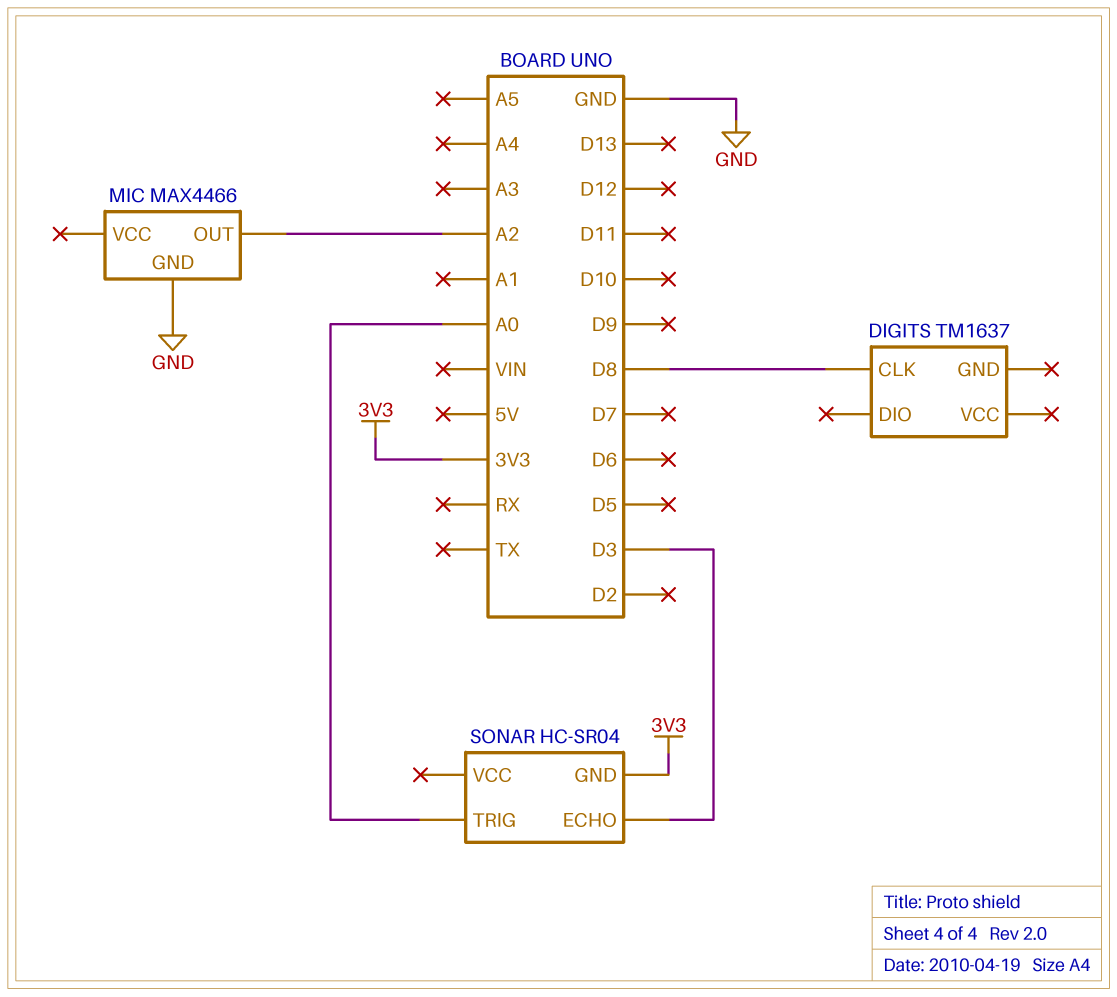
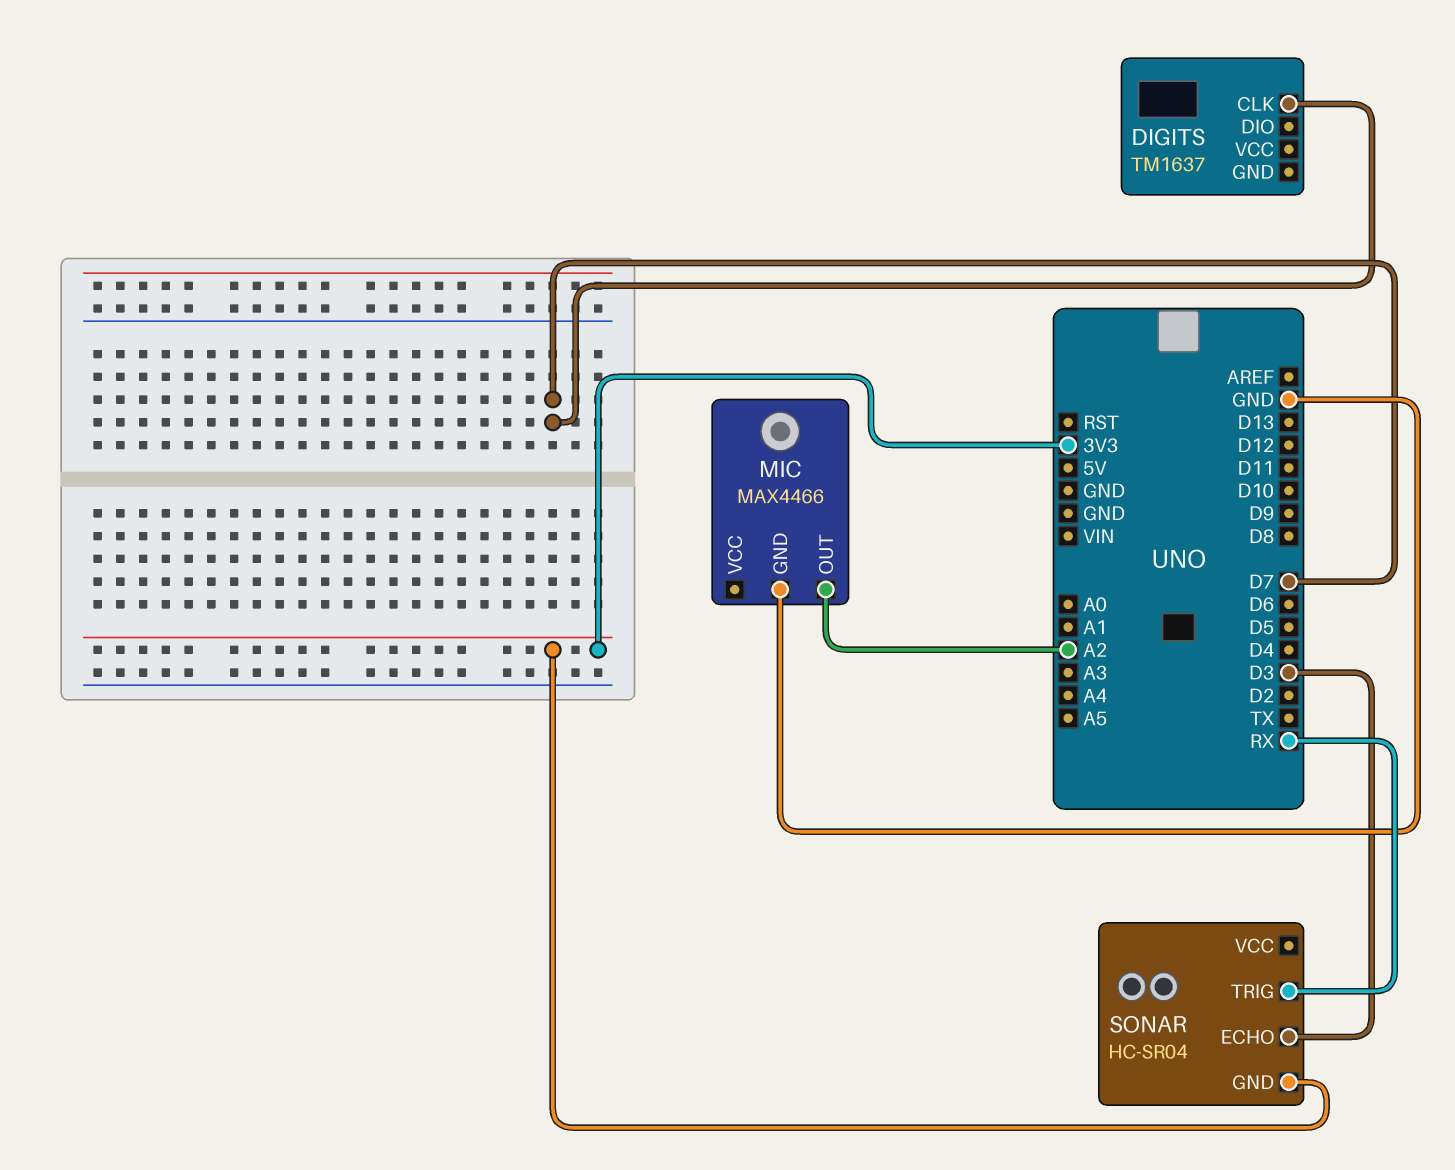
DIGITS pin CLK: D8 -> D7
SONAR pin TRIG: A0 -> RX

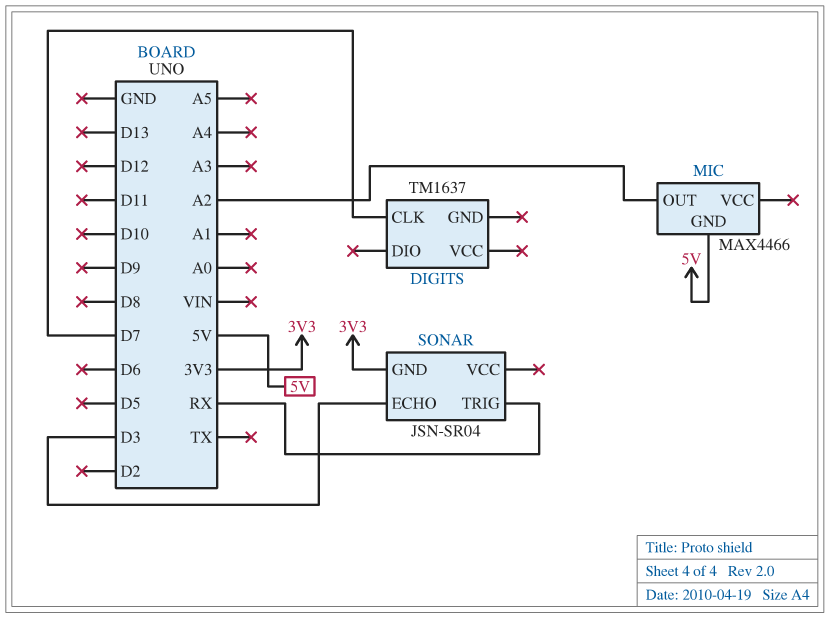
MIC pin GND: GND -> 5V
SONAR: HC-SR04 -> JSN-SR04

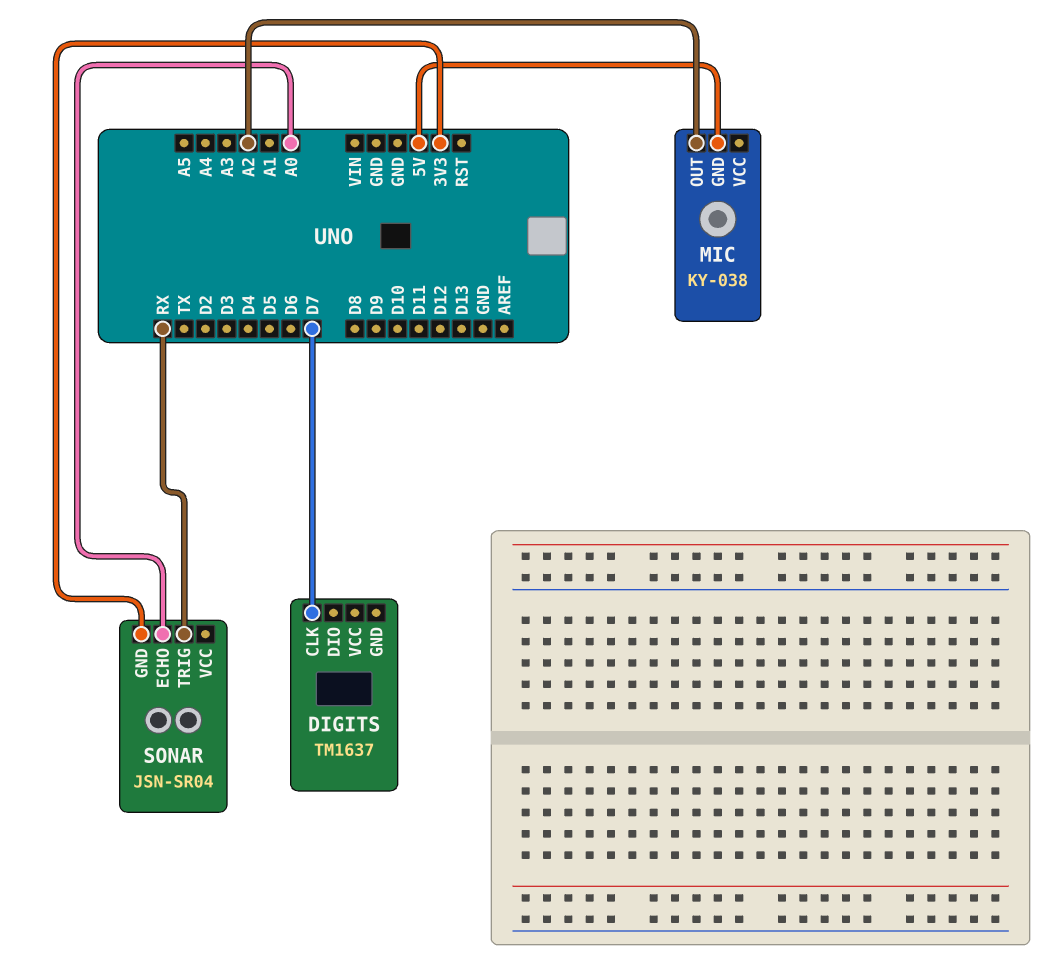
MIC: MAX4466 -> KY-038
SONAR pin ECHO: D3 -> A0

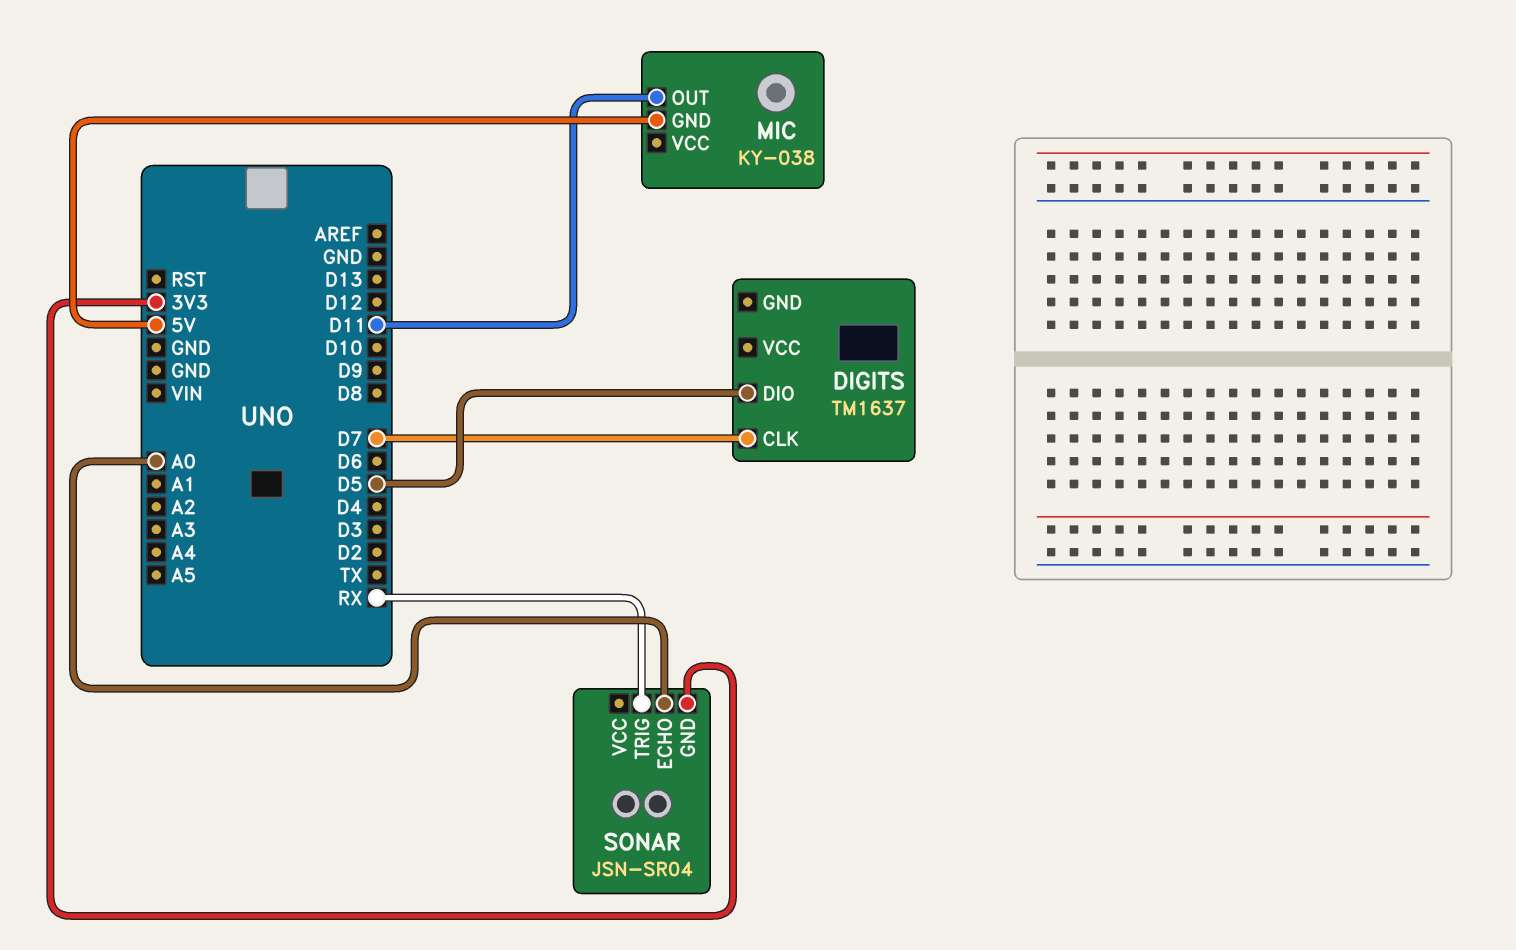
DIGITS pin DIO: none -> D5
MIC pin OUT: A2 -> D11

